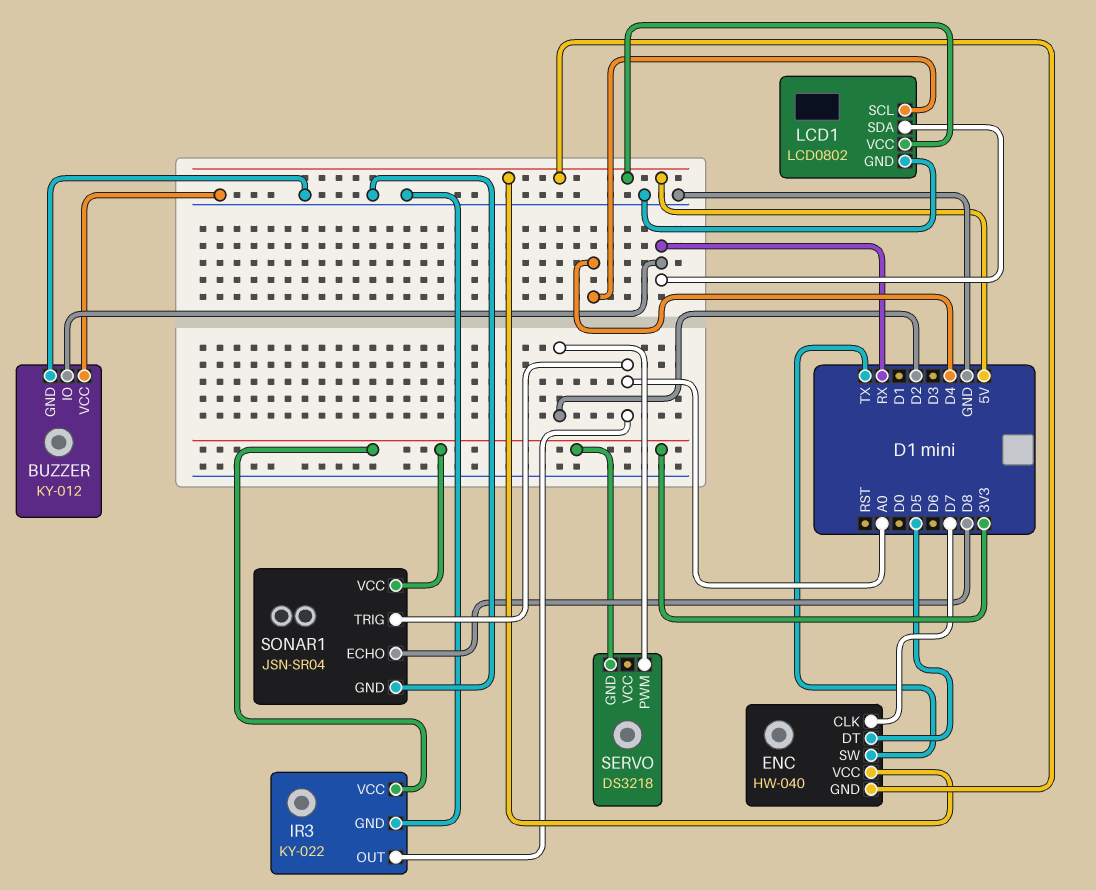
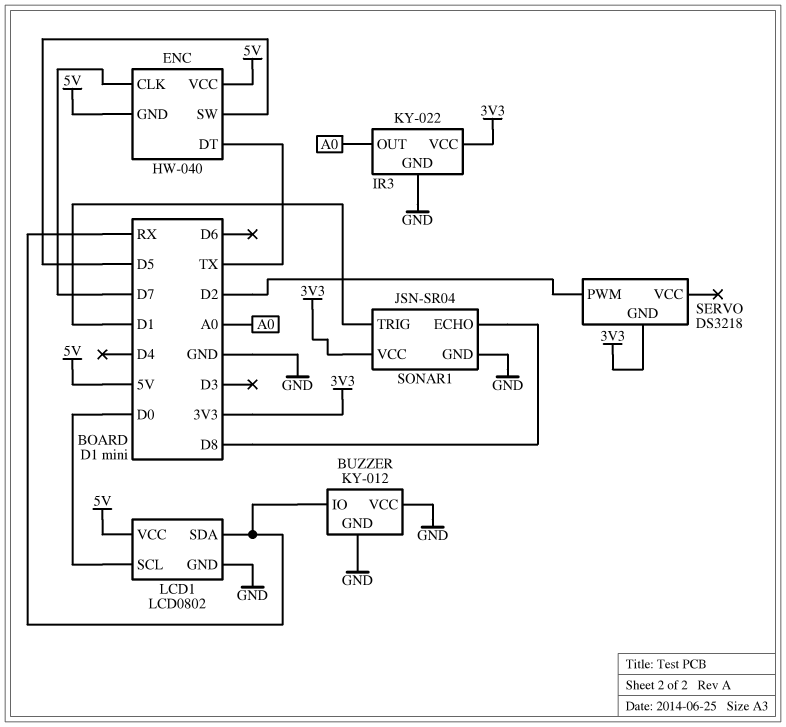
ENC pin DT: D5 -> TX
ENC pin SW: TX -> D5
LCD1 pin SCL: D4 -> D0
SONAR1 pin TRIG: A0 -> D1

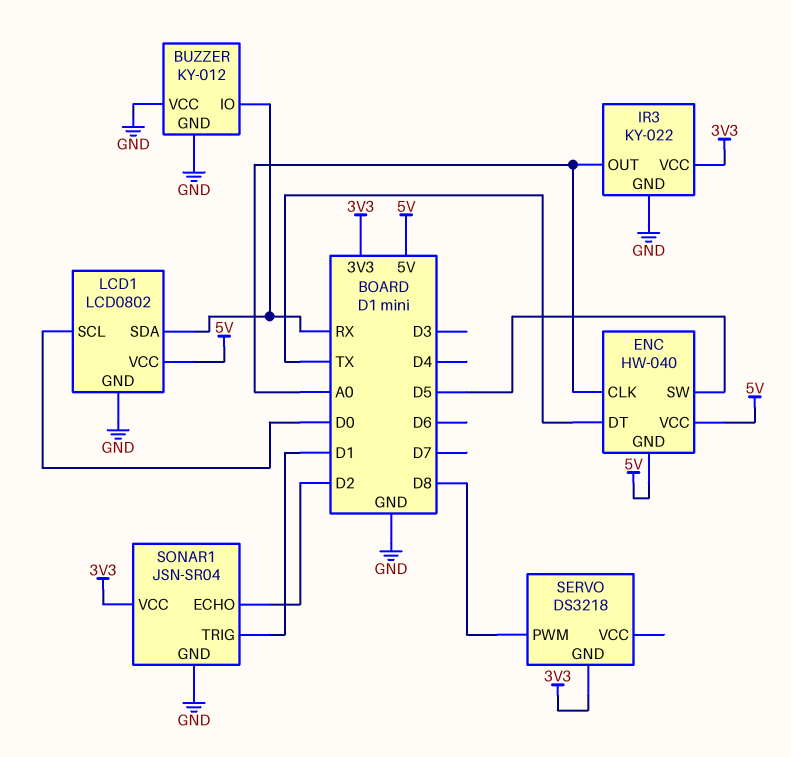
ENC pin CLK: D7 -> A0
SERVO pin PWM: D2 -> D8
SONAR1 pin ECHO: D8 -> D2

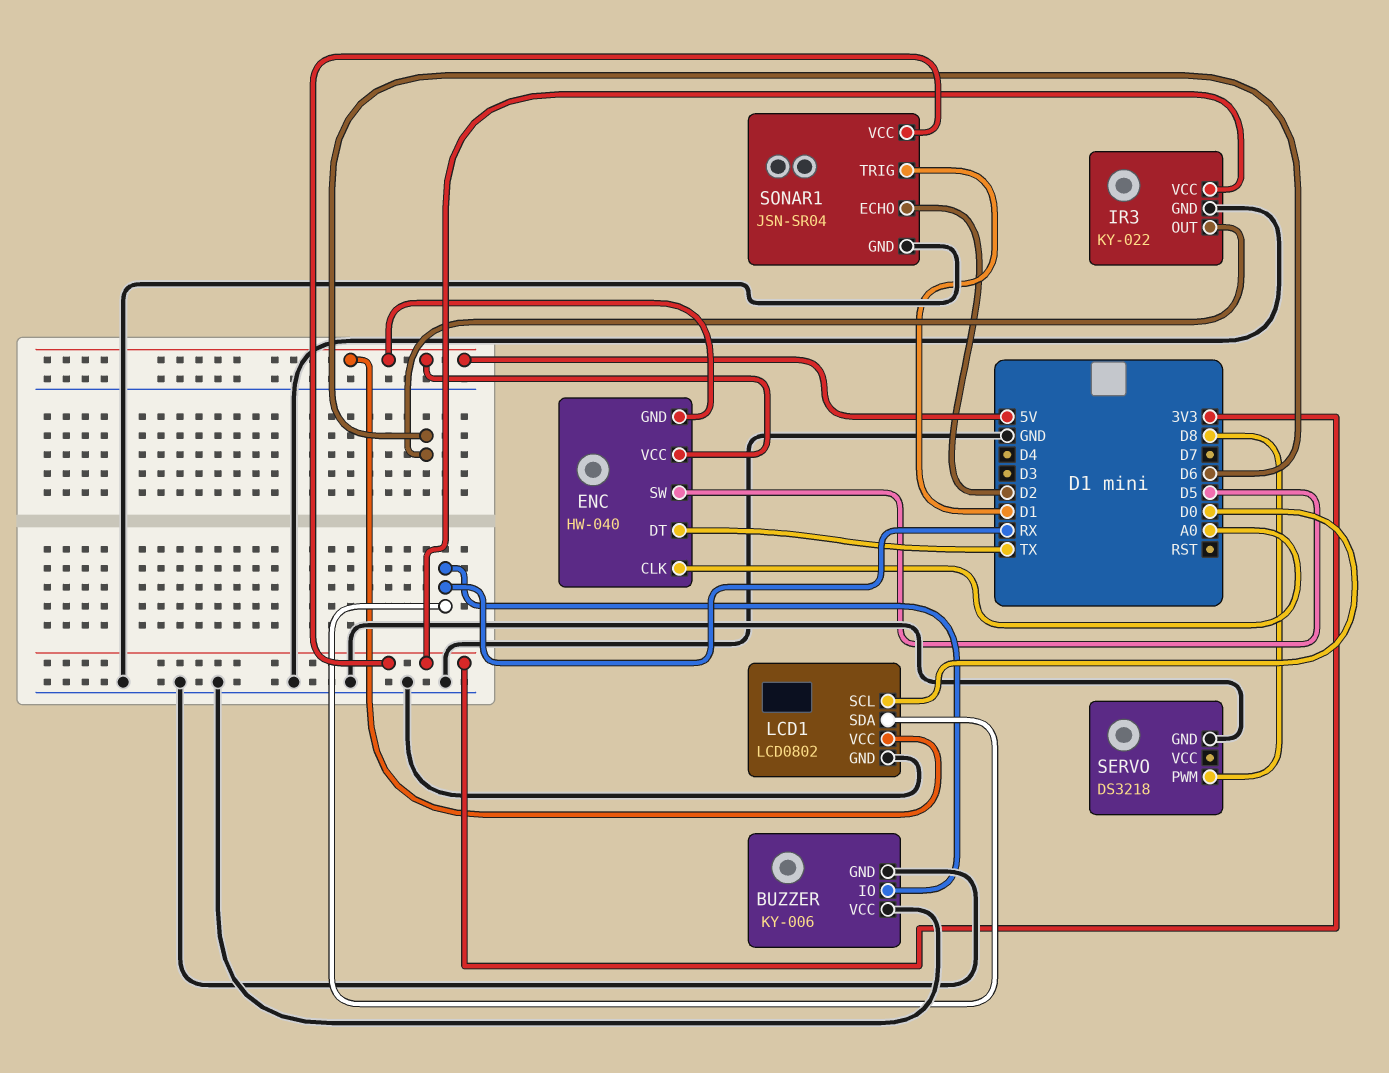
BUZZER: KY-012 -> KY-006
IR3 pin OUT: A0 -> D6
SERVO pin GND: 3V3 -> GND

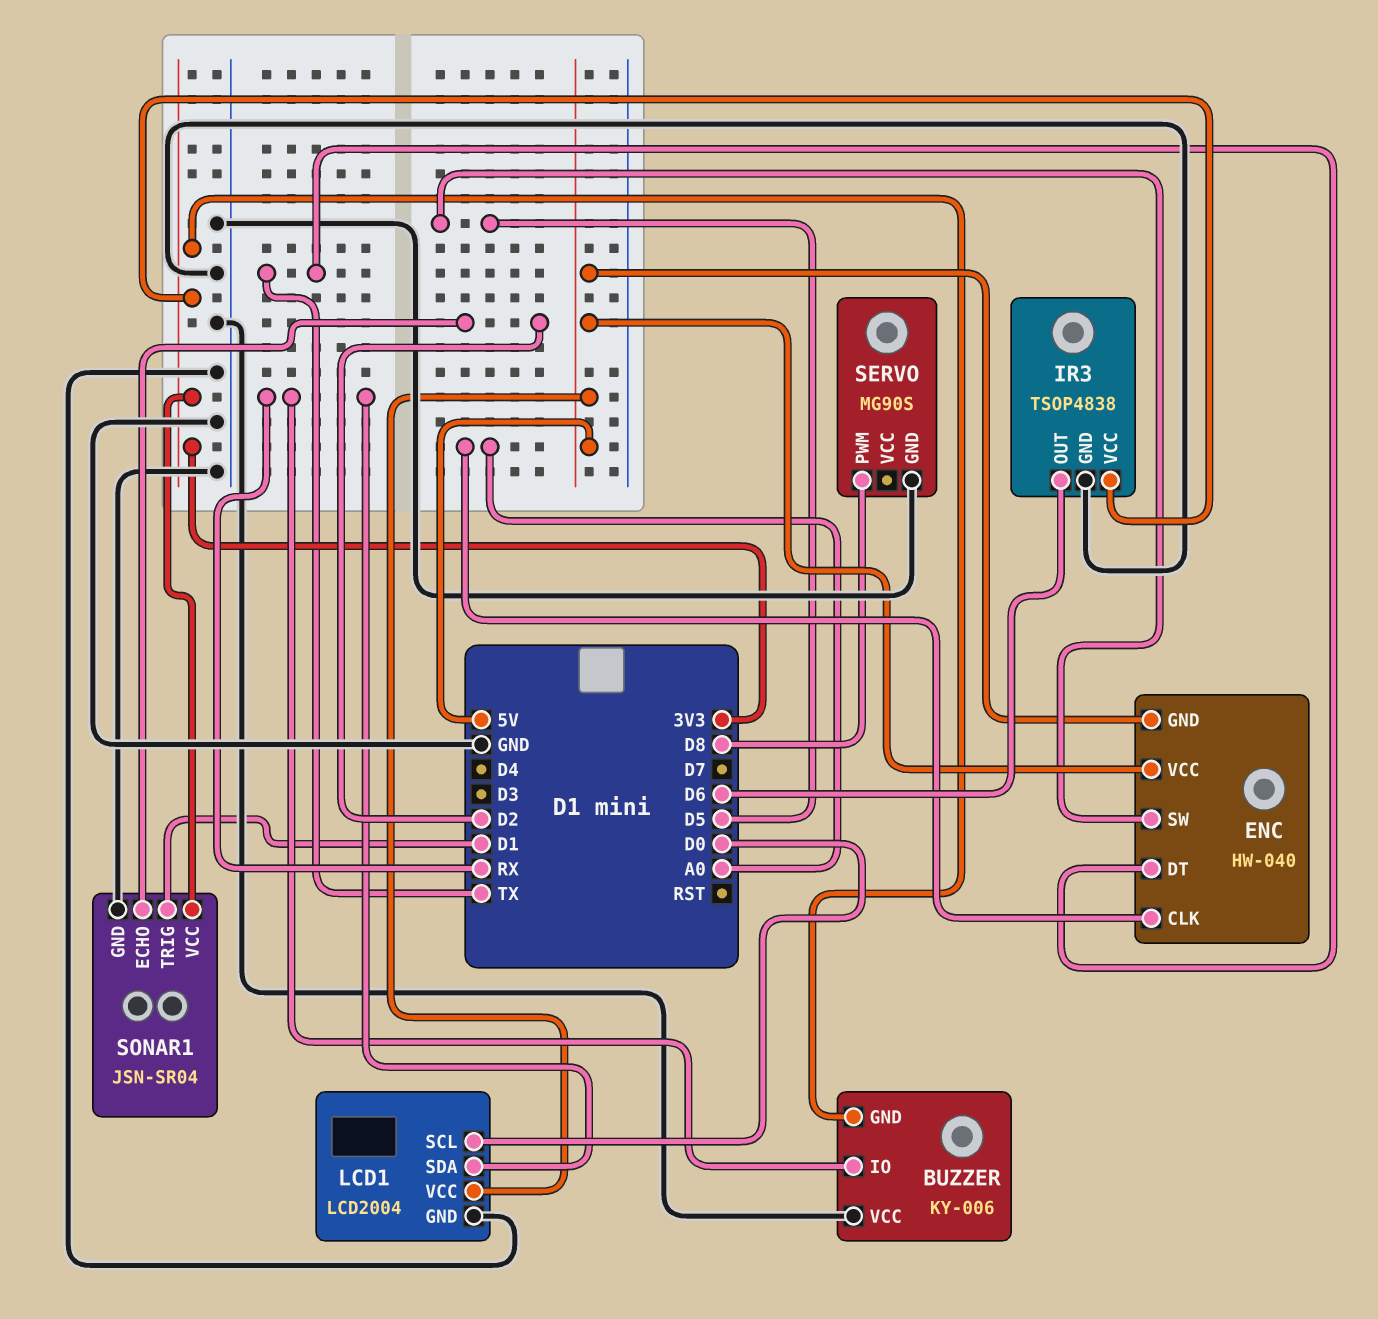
BUZZER pin GND: GND -> 3V3
IR3: KY-022 -> TSOP4838
LCD1: LCD0802 -> LCD2004
SERVO: DS3218 -> MG90S

